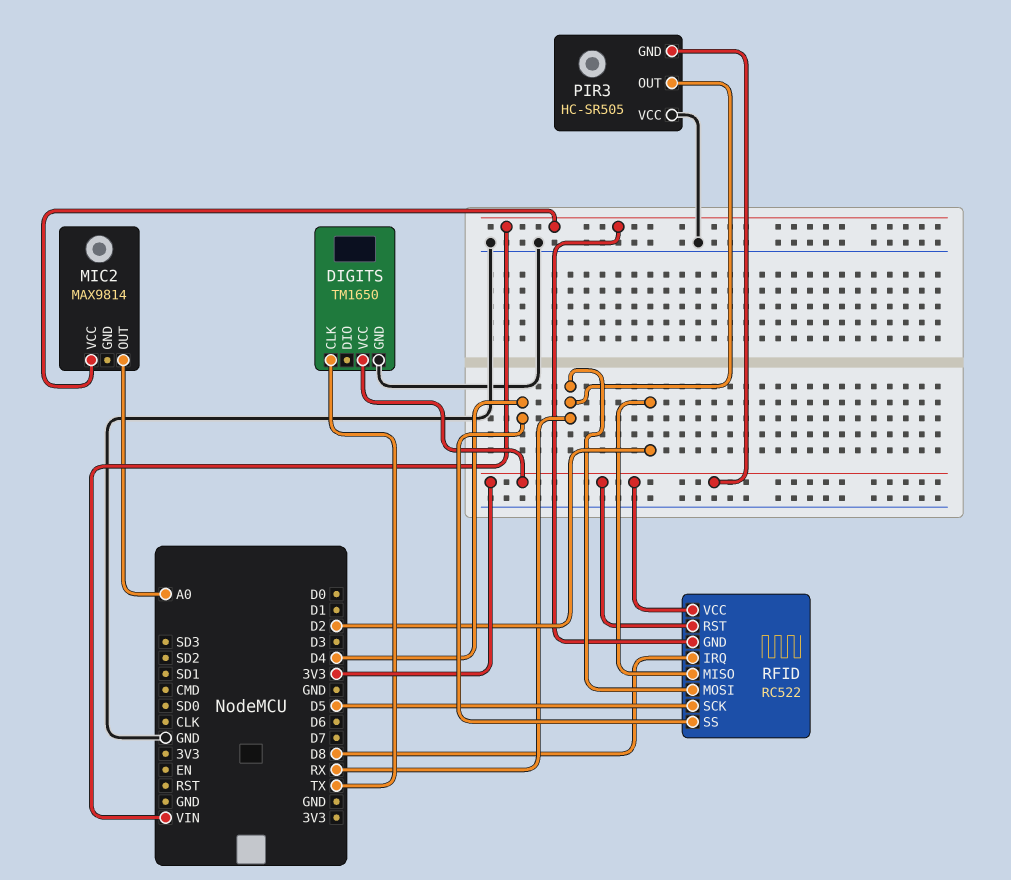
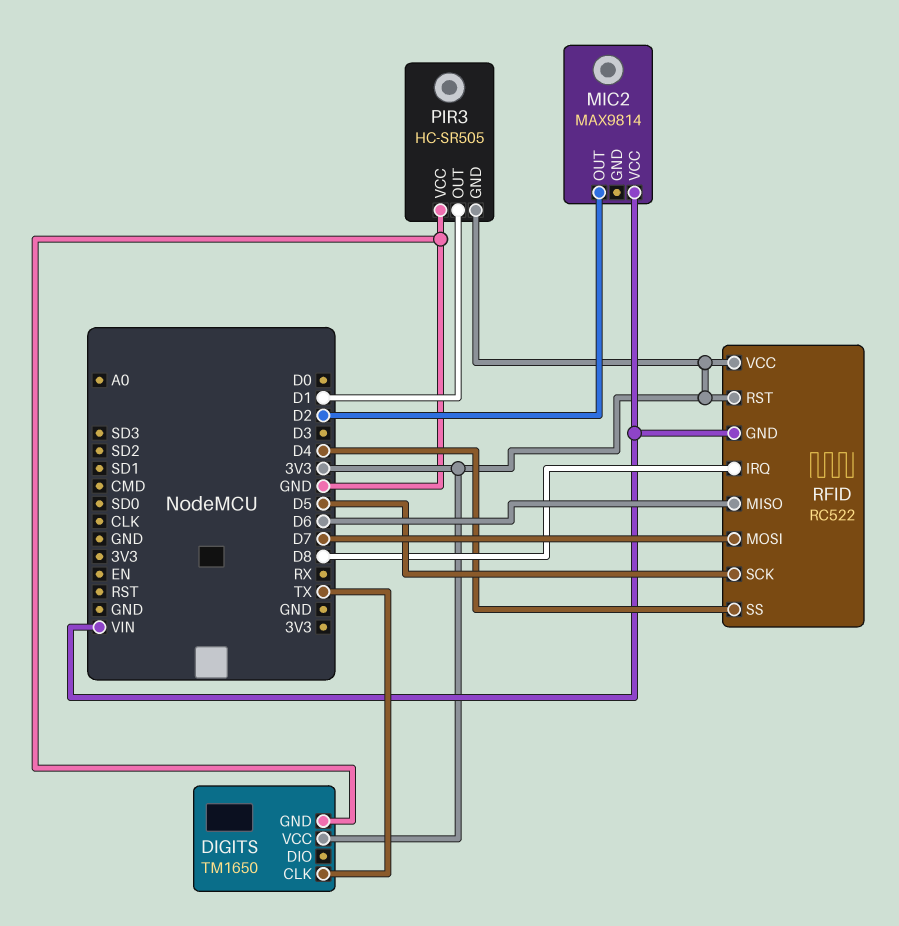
MIC2 pin OUT: A0 -> D2
PIR3 pin OUT: RX -> D1
RFID pin MISO: D2 -> D6
RFID pin MOSI: RX -> D7

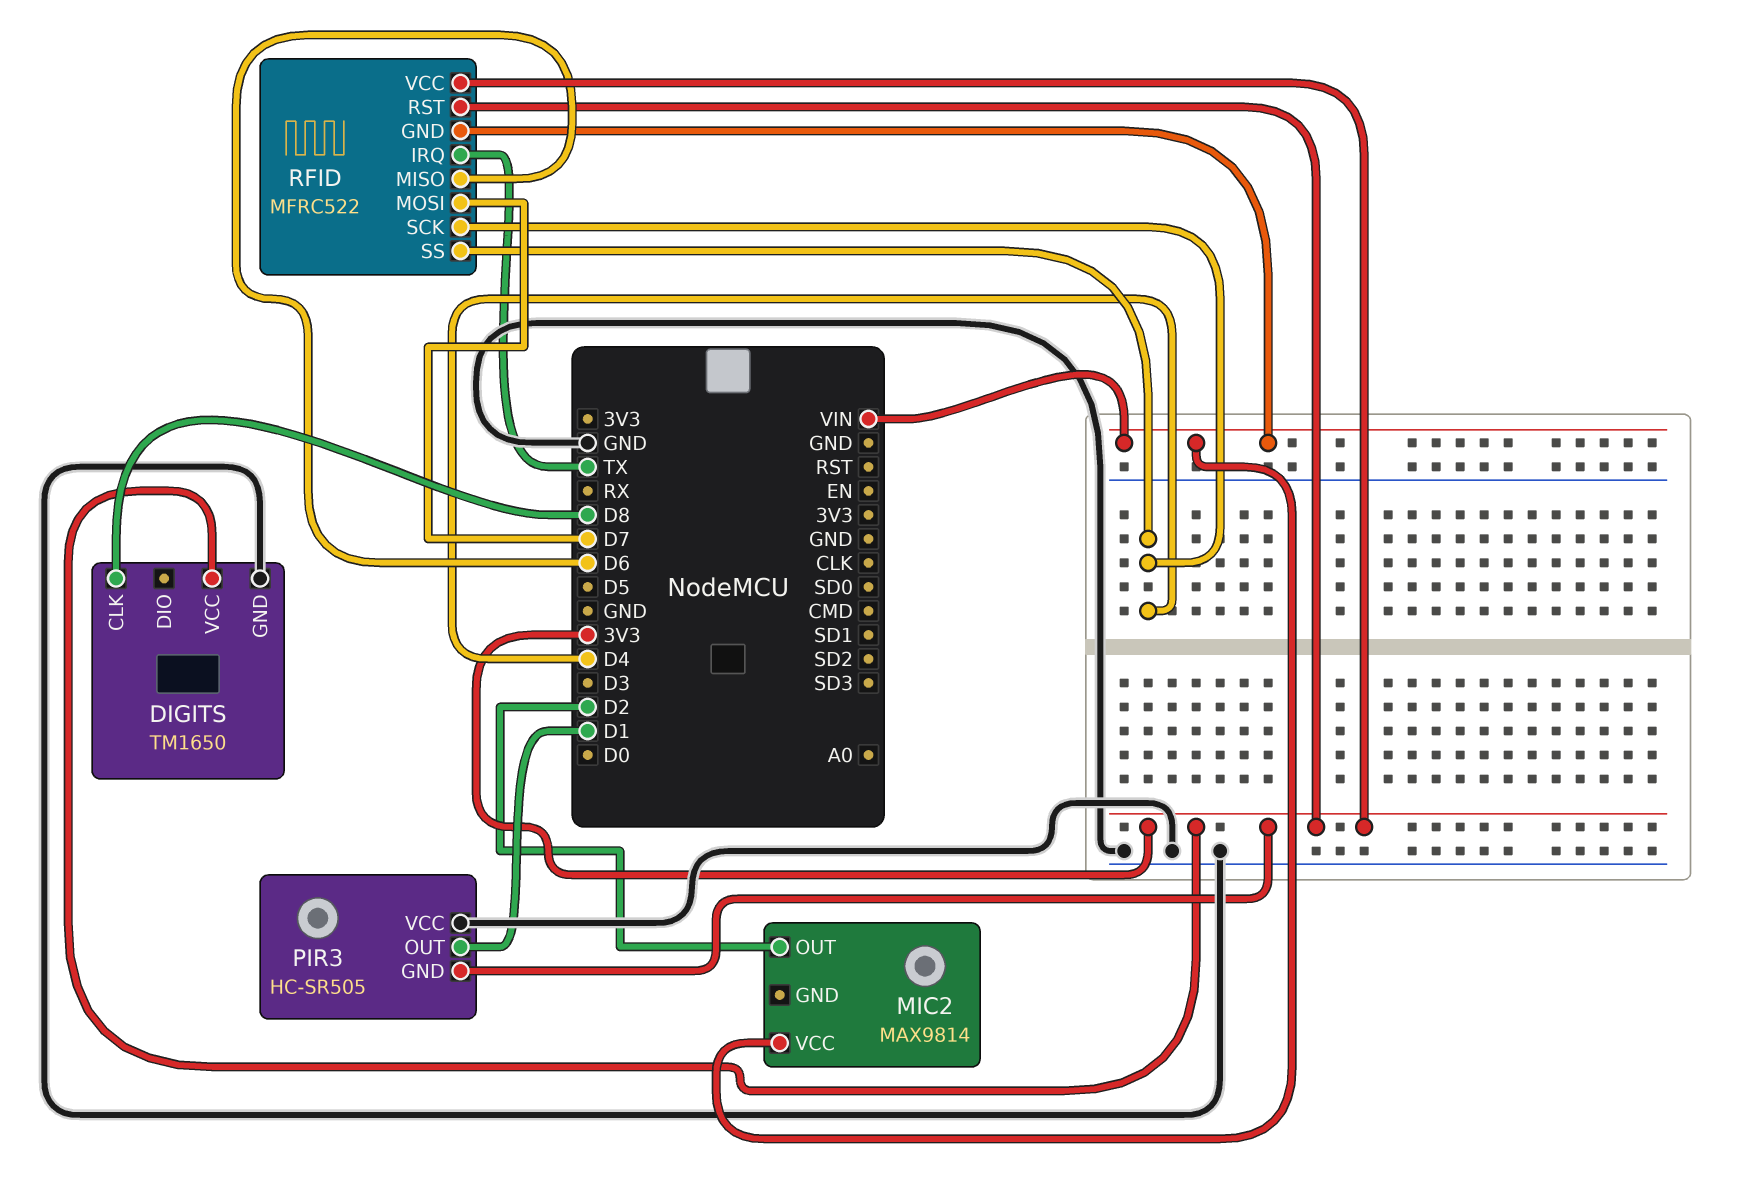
DIGITS pin CLK: TX -> D8
RFID: RC522 -> MFRC522
RFID pin IRQ: D8 -> TX
RFID pin SCK: D5 -> D4

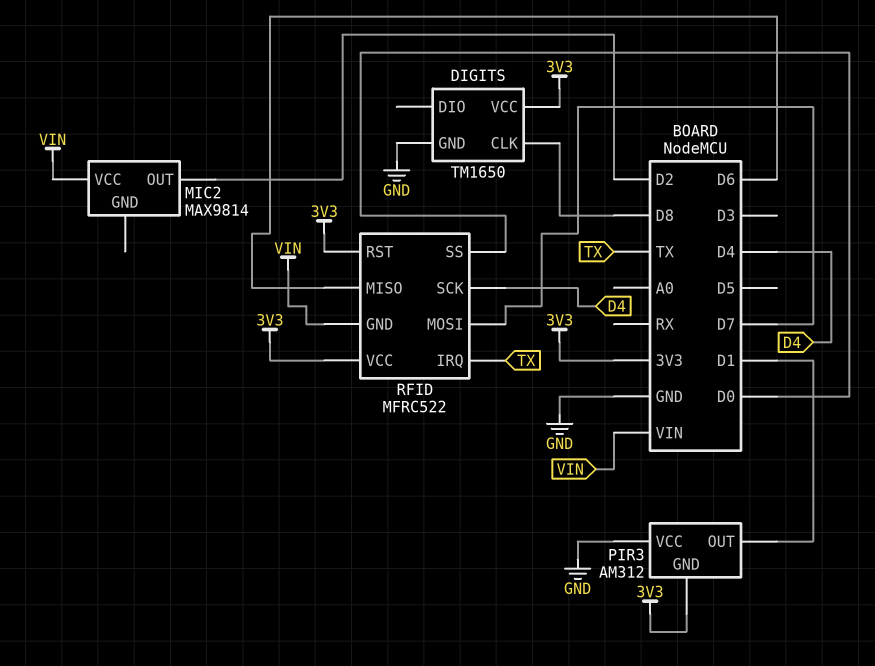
PIR3: HC-SR505 -> AM312
RFID pin SS: D4 -> D0

